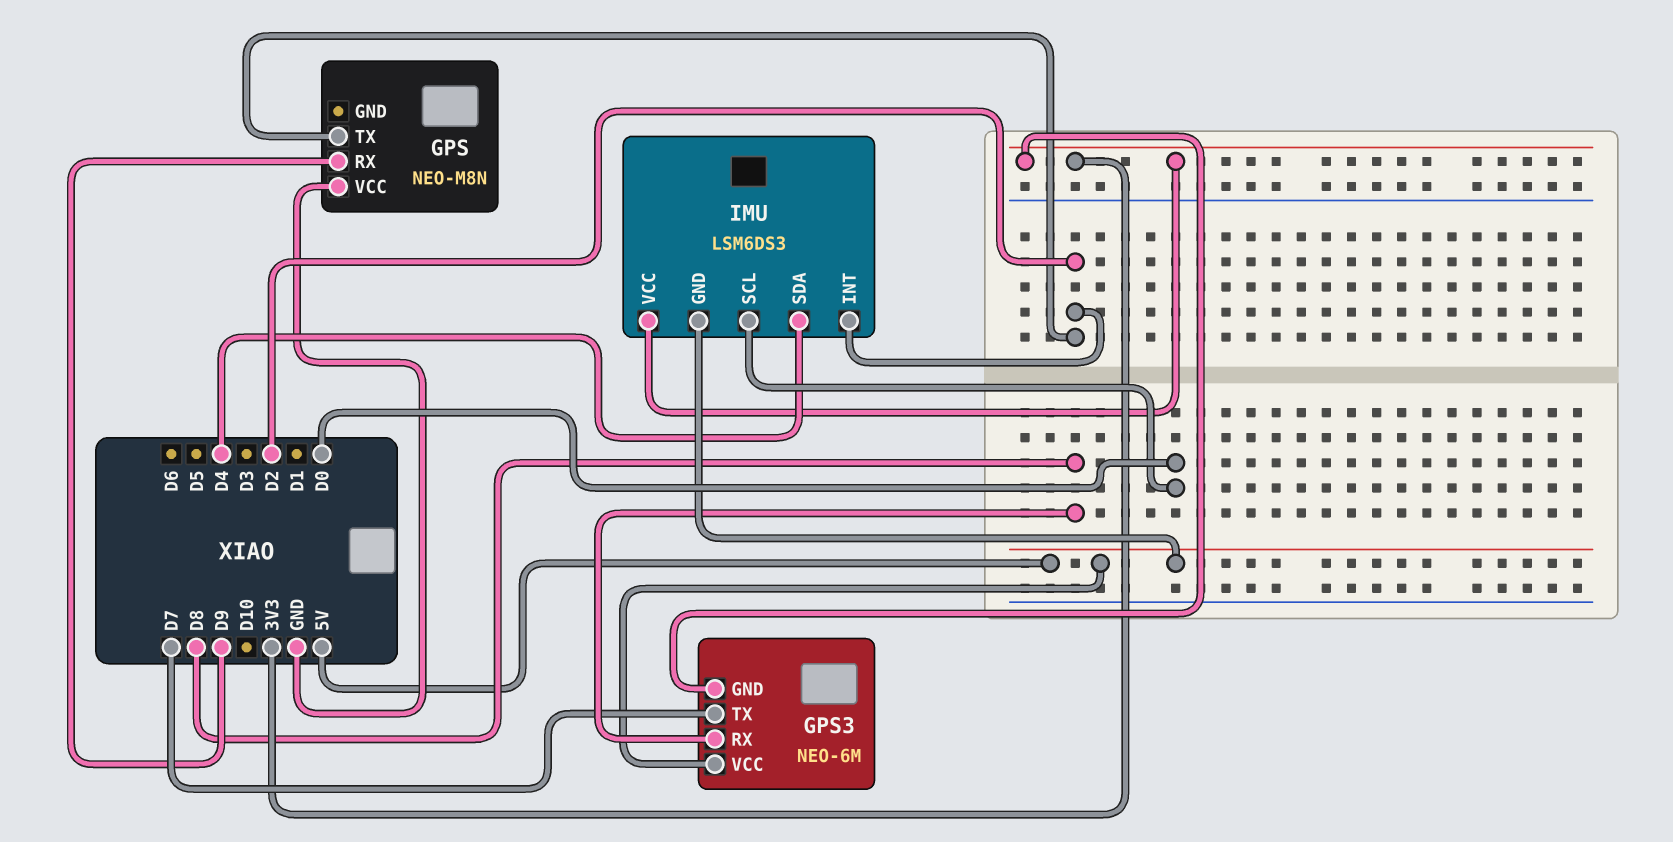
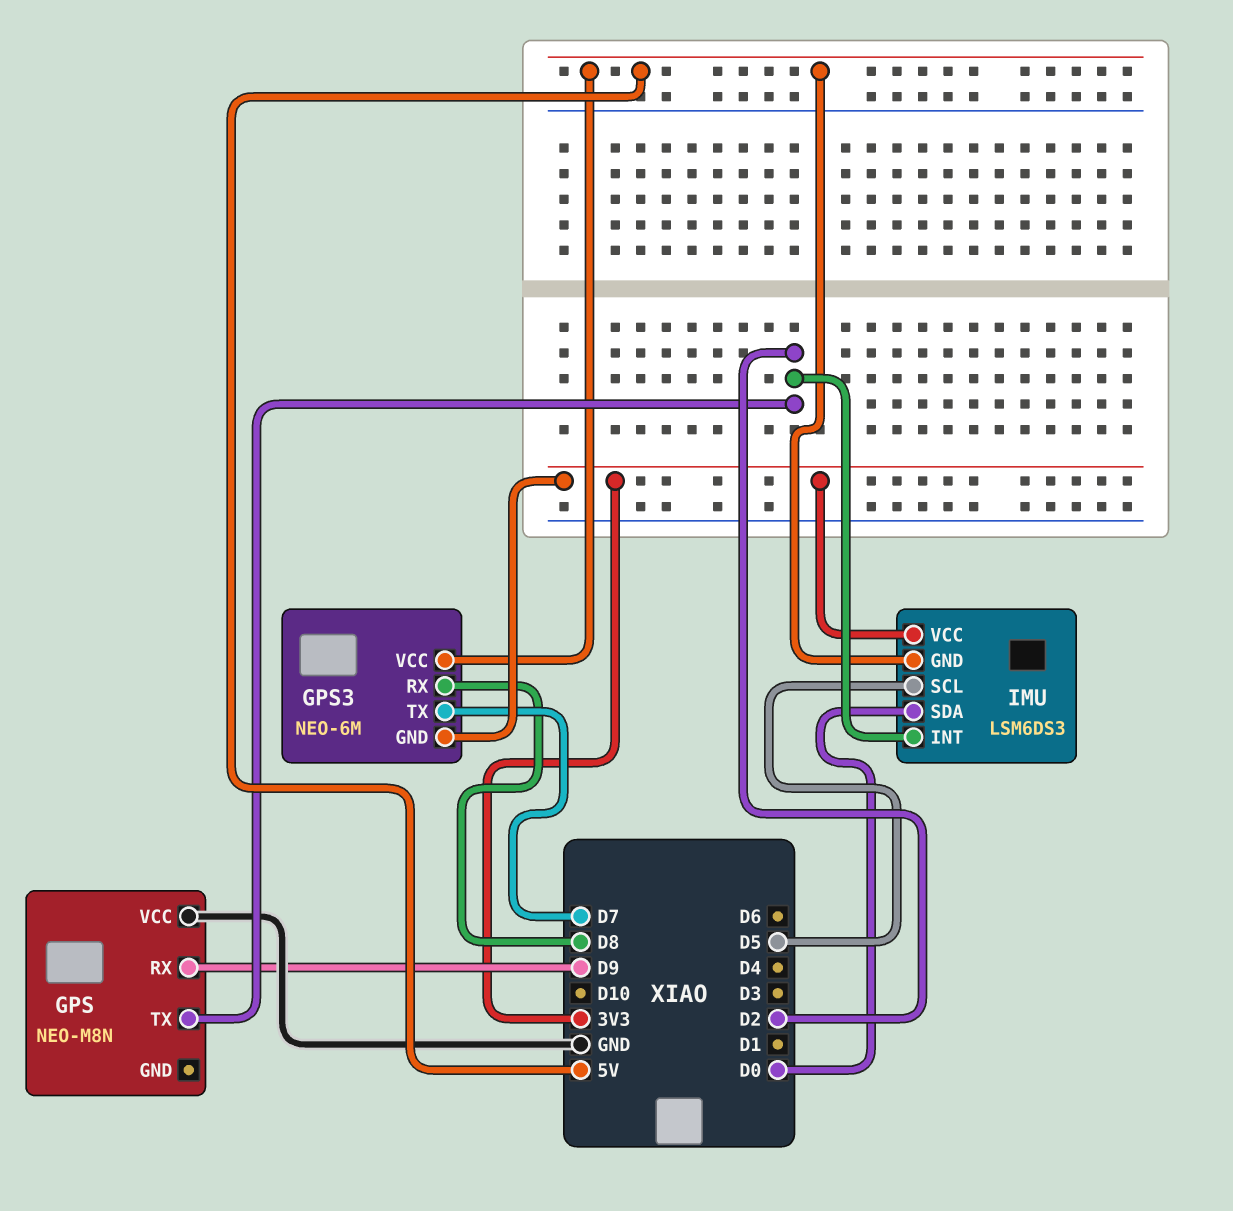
IMU pin SCL: D0 -> D5
IMU pin SDA: D4 -> D0

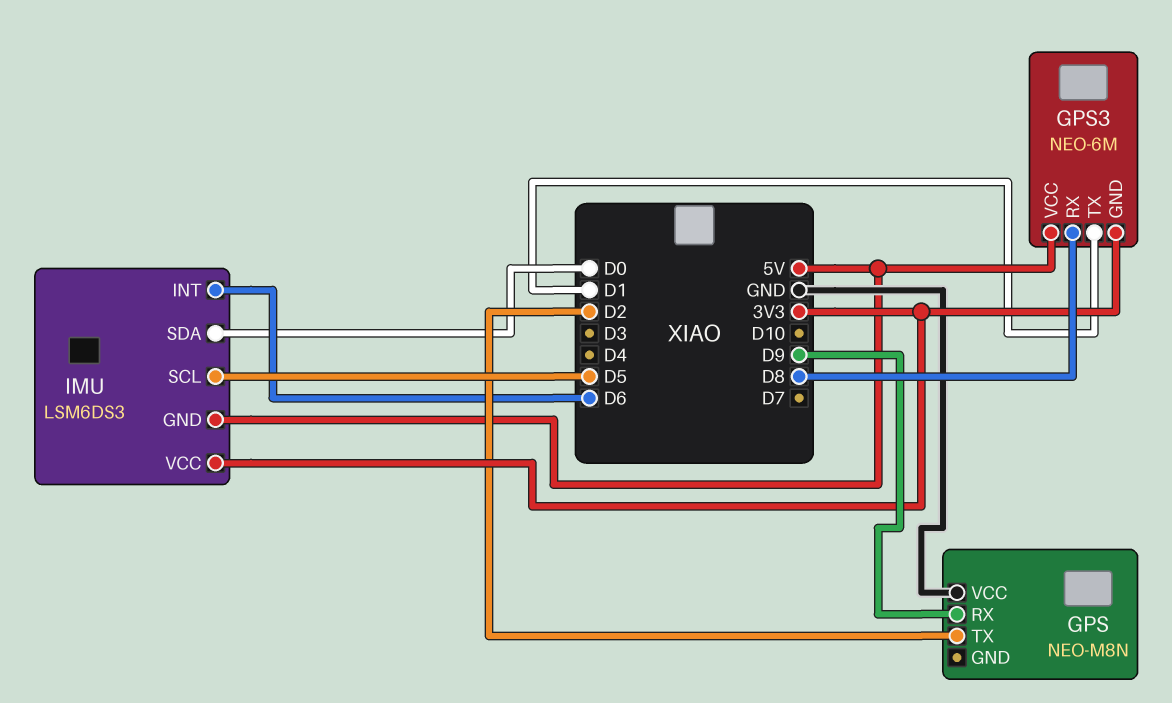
GPS3 pin TX: D7 -> D1
IMU pin INT: D2 -> D6

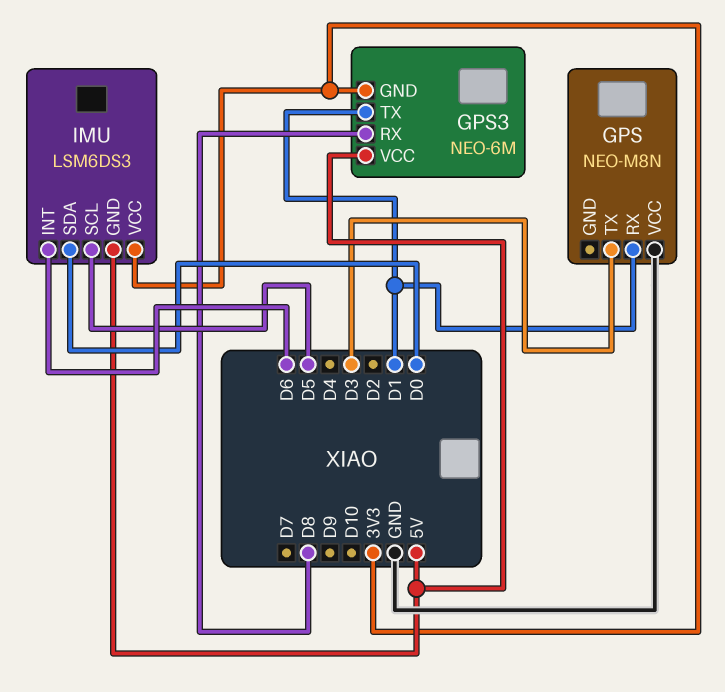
GPS pin RX: D9 -> D1
GPS pin TX: D2 -> D3

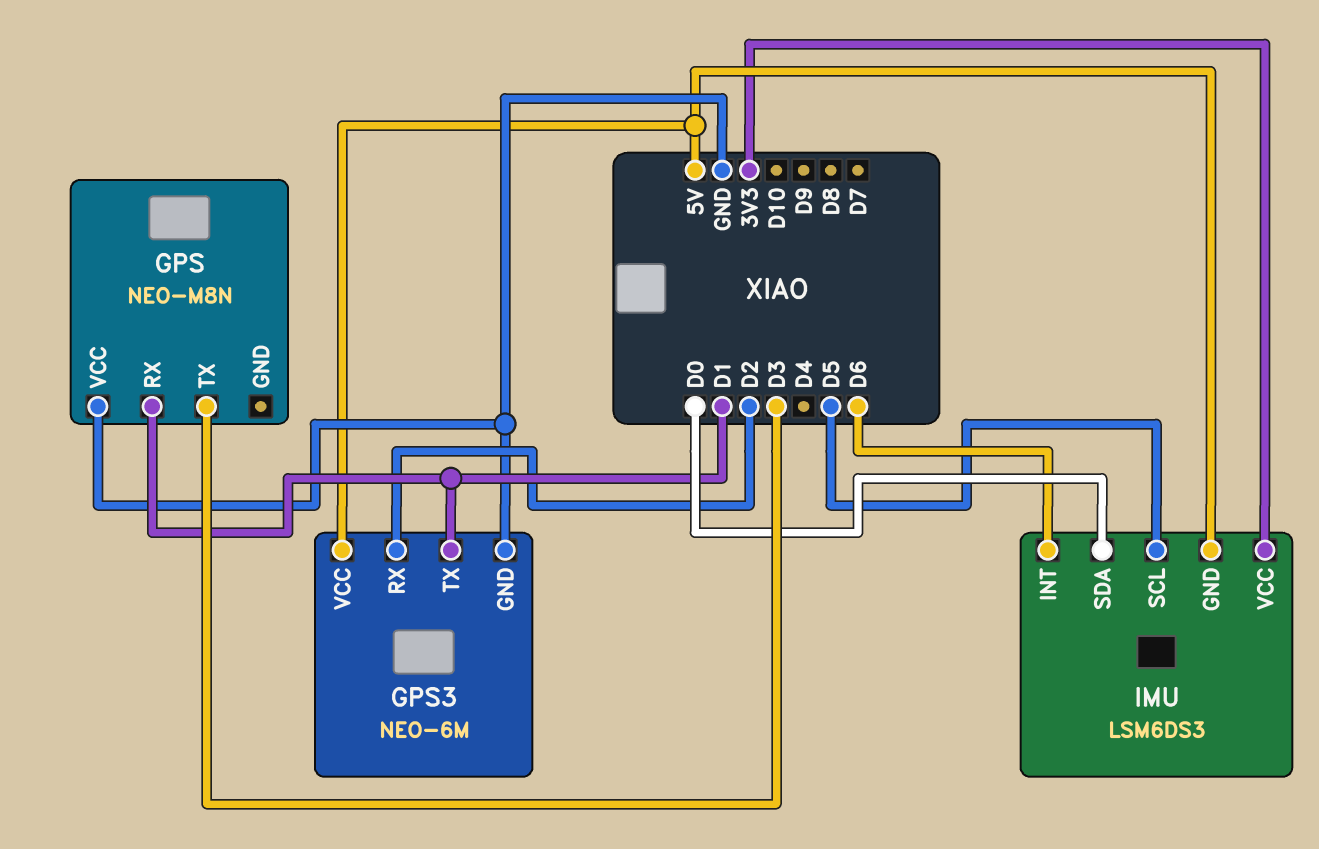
GPS3 pin GND: 3V3 -> GND
GPS3 pin RX: D8 -> D2

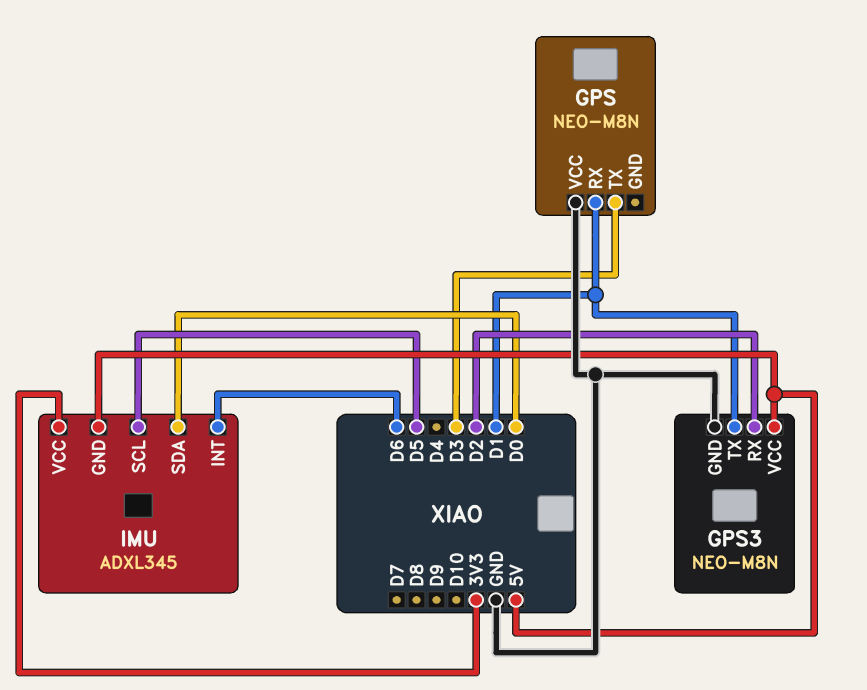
GPS3: NEO-6M -> NEO-M8N
IMU: LSM6DS3 -> ADXL345

